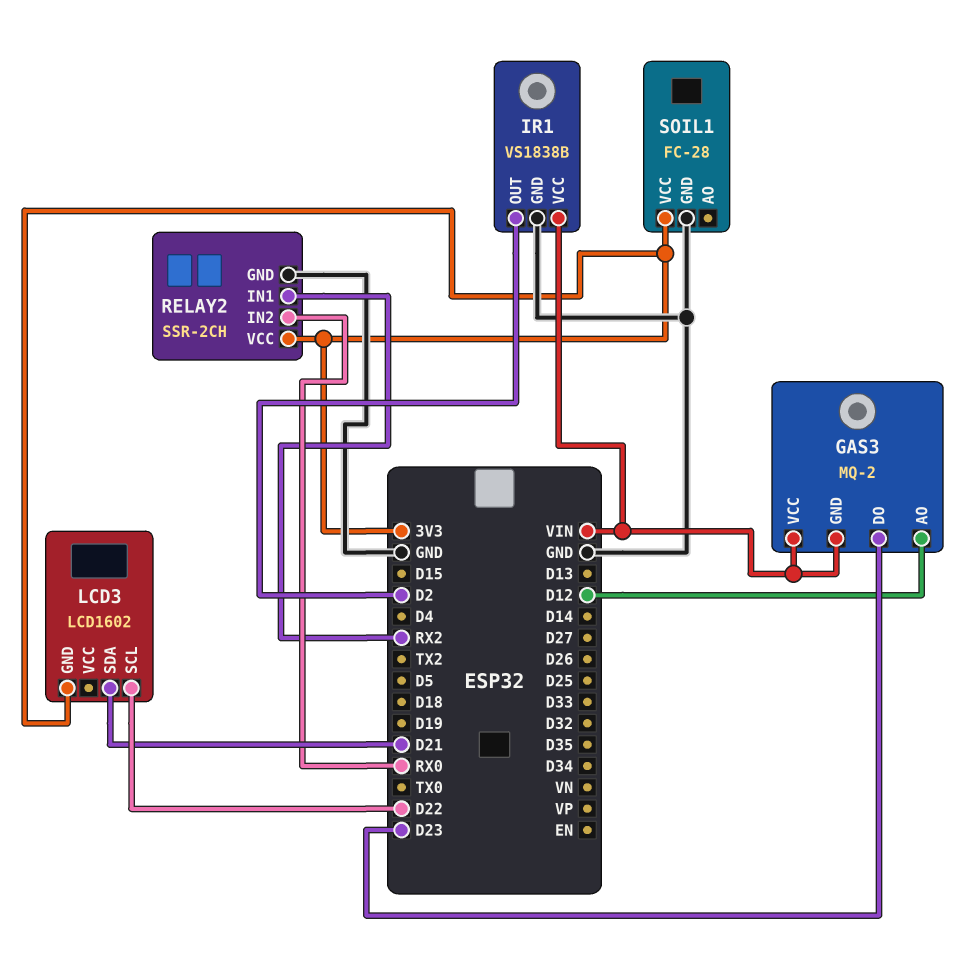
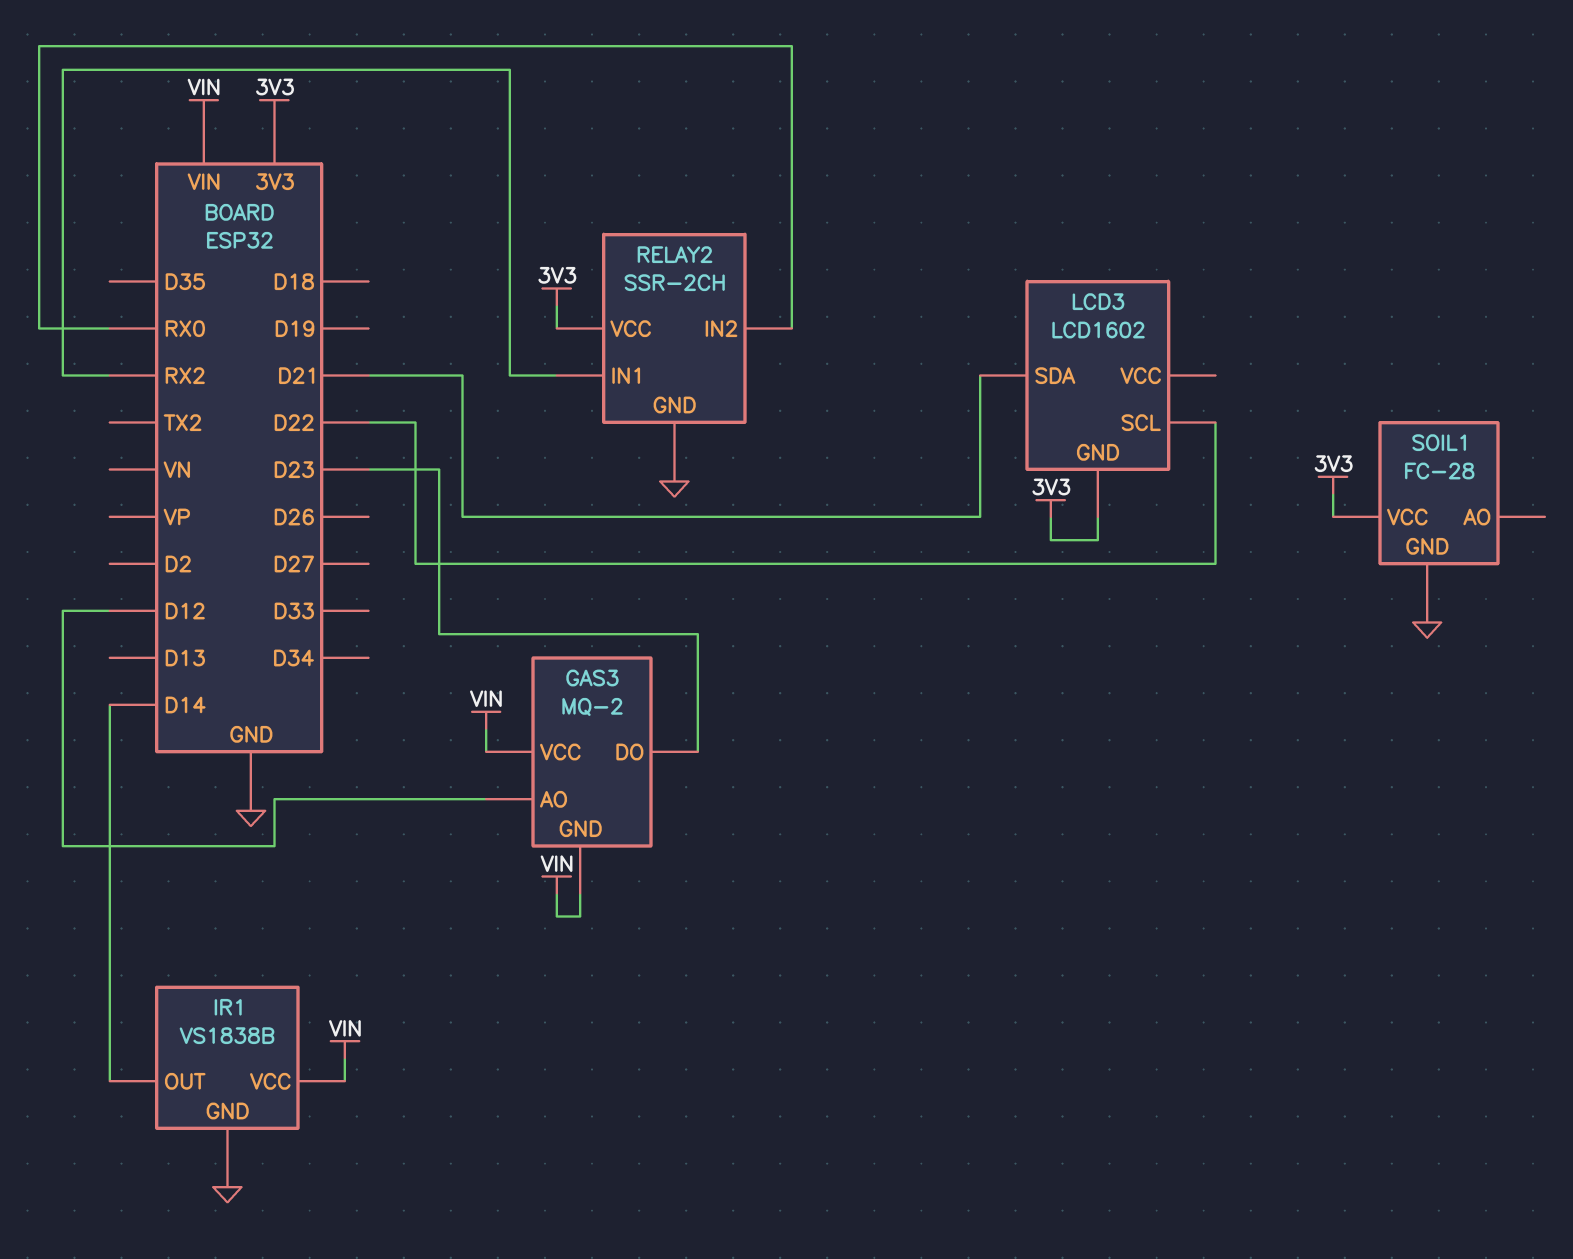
IR1 pin OUT: D2 -> D14

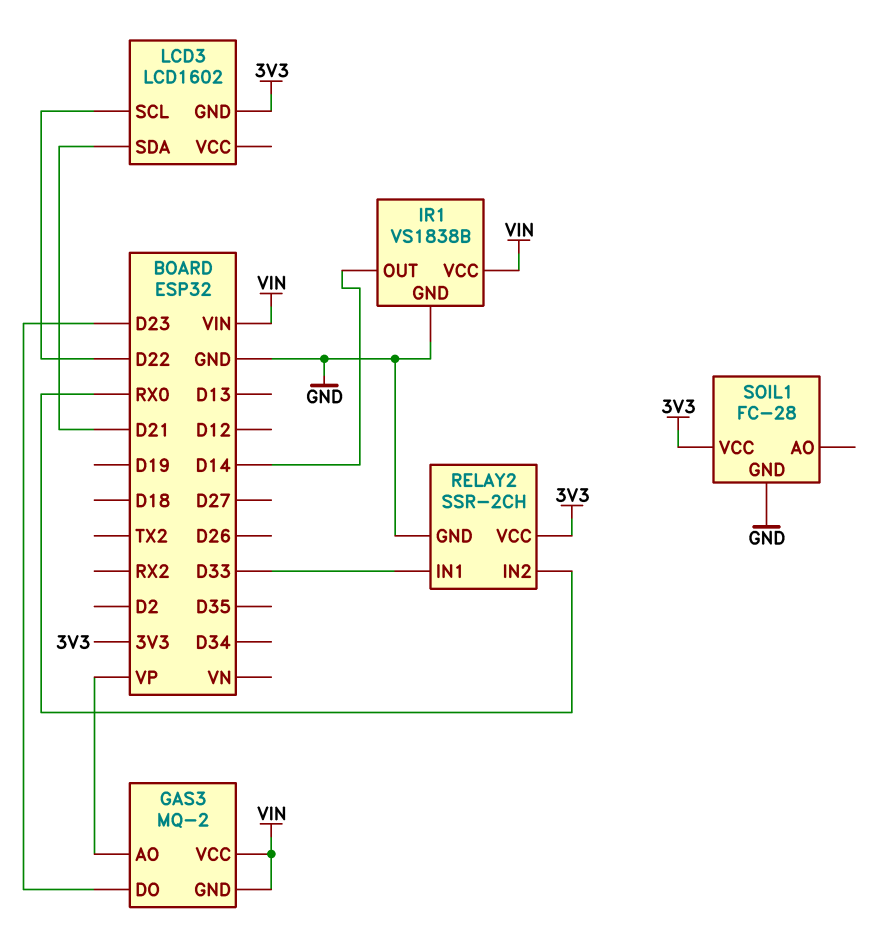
GAS3 pin AO: D12 -> VP
RELAY2 pin IN1: RX2 -> D33

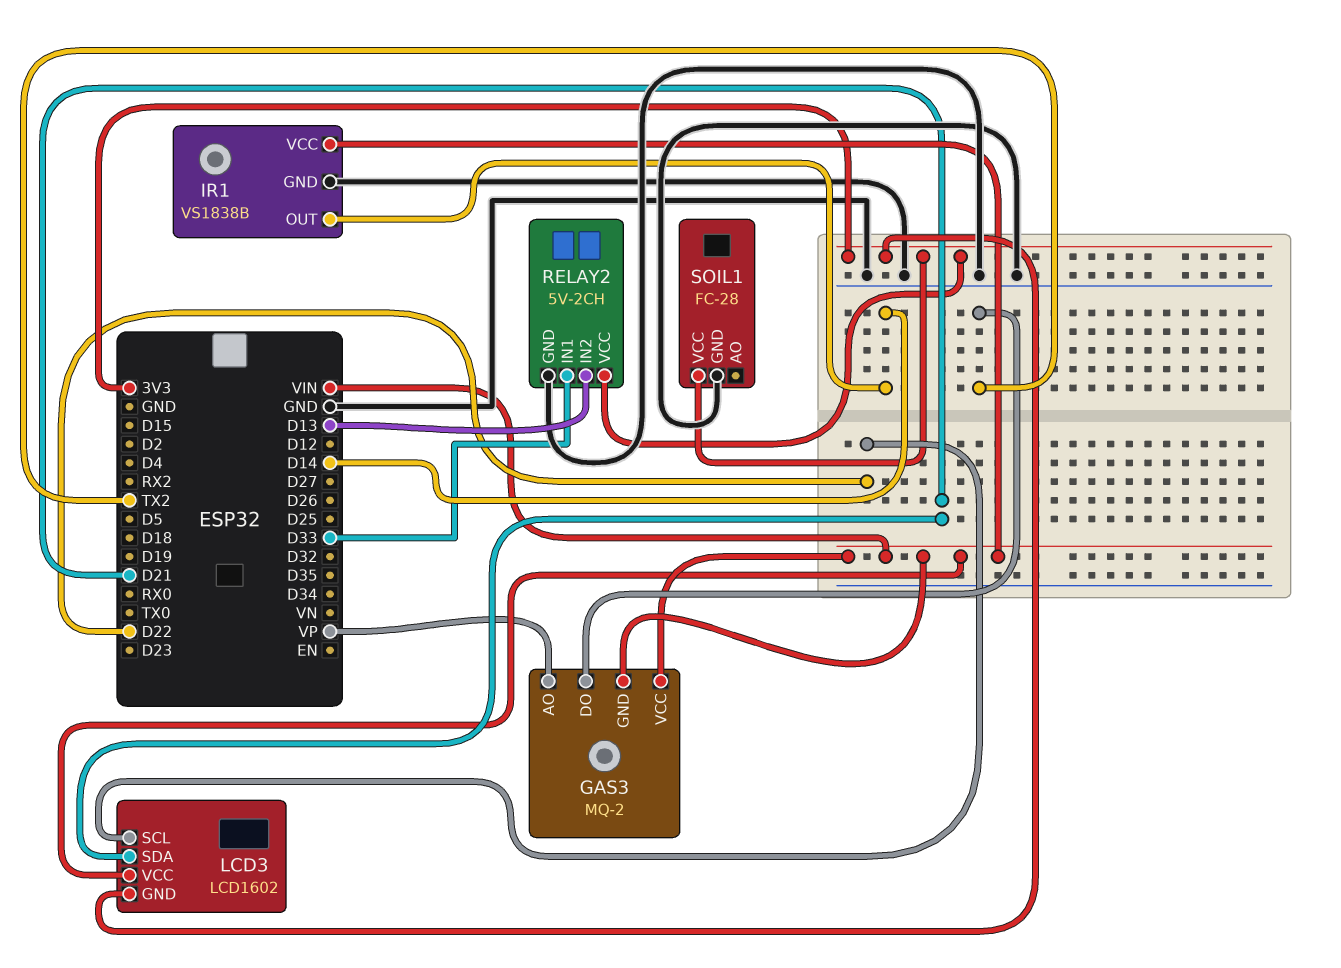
GAS3 pin DO: D23 -> TX2
LCD3 pin VCC: none -> VIN
RELAY2: SSR-2CH -> 5V-2CH
RELAY2 pin IN2: RX0 -> D13

